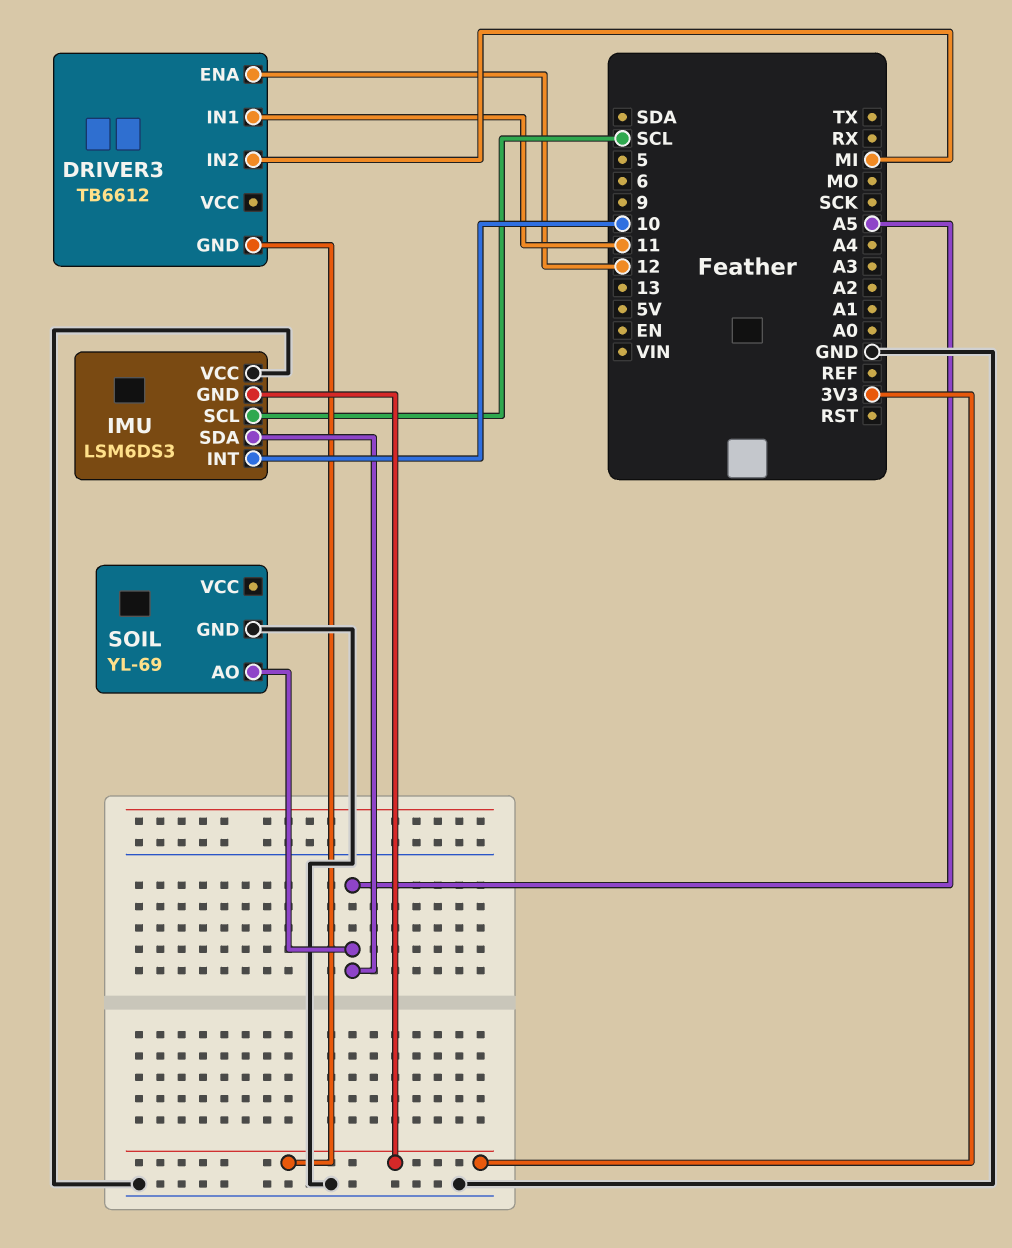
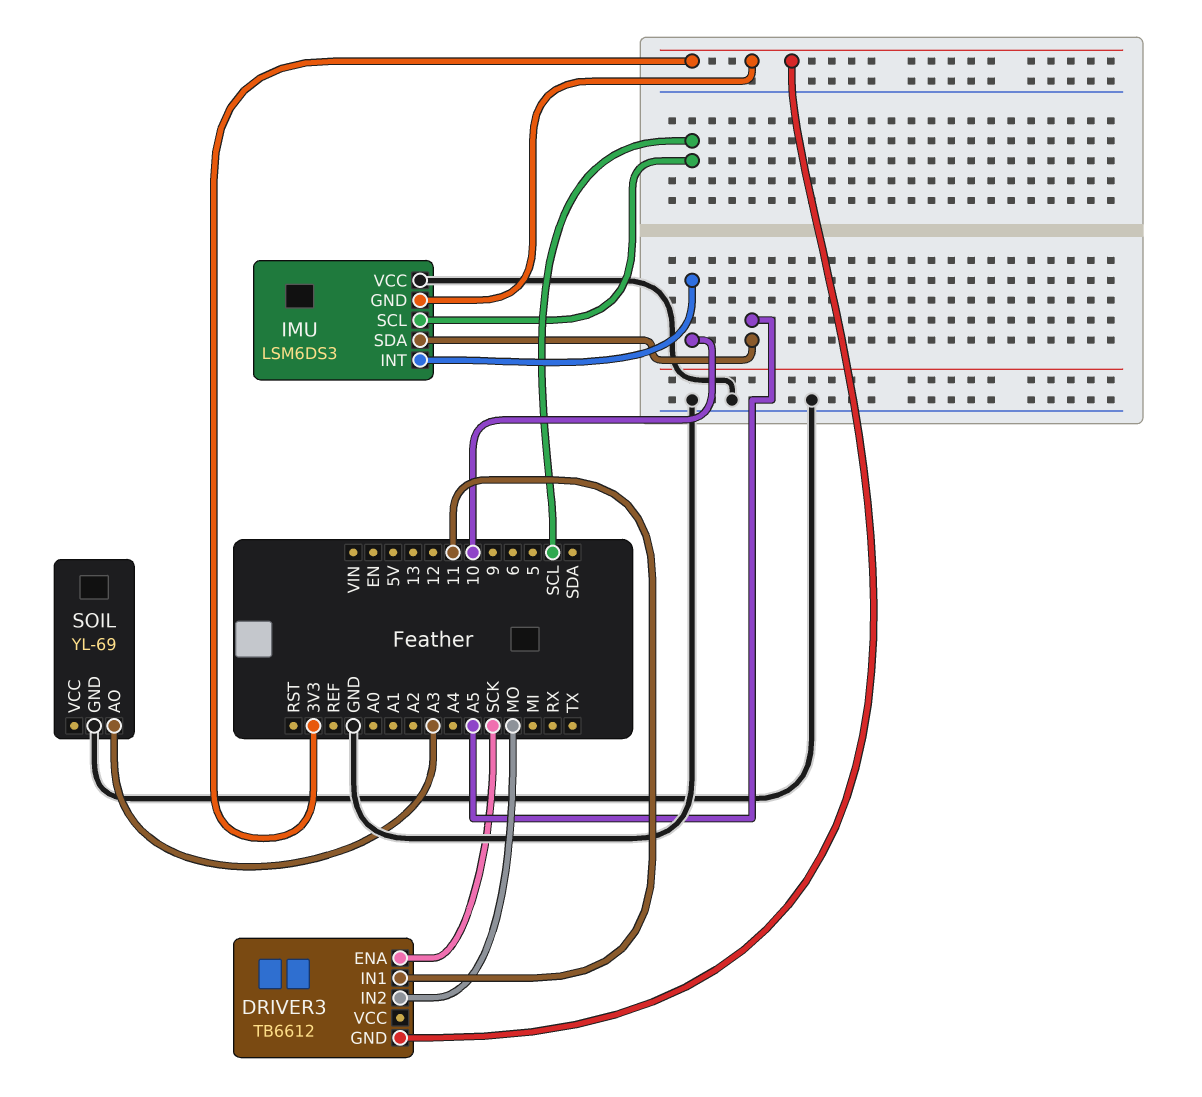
DRIVER3 pin ENA: 12 -> SCK
DRIVER3 pin IN2: MI -> MO
SOIL pin AO: A5 -> A3

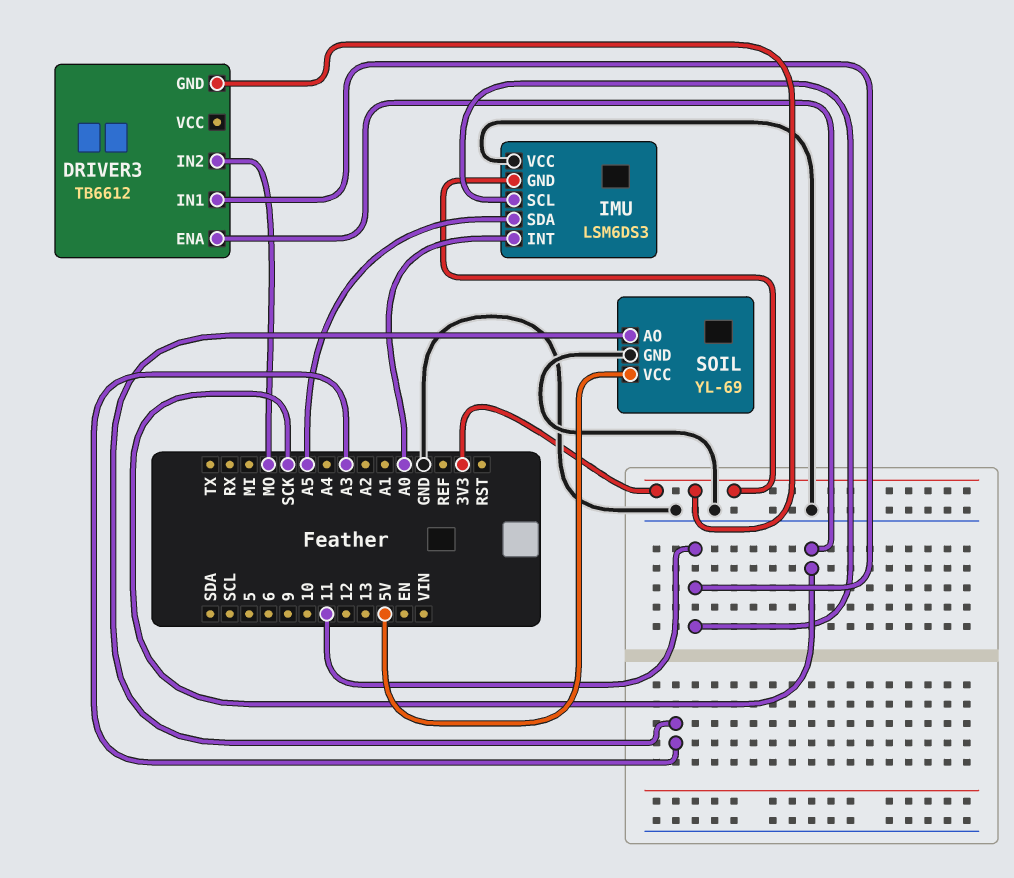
IMU pin INT: 10 -> A0
IMU pin SCL: SCL -> 11
SOIL pin VCC: none -> 5V

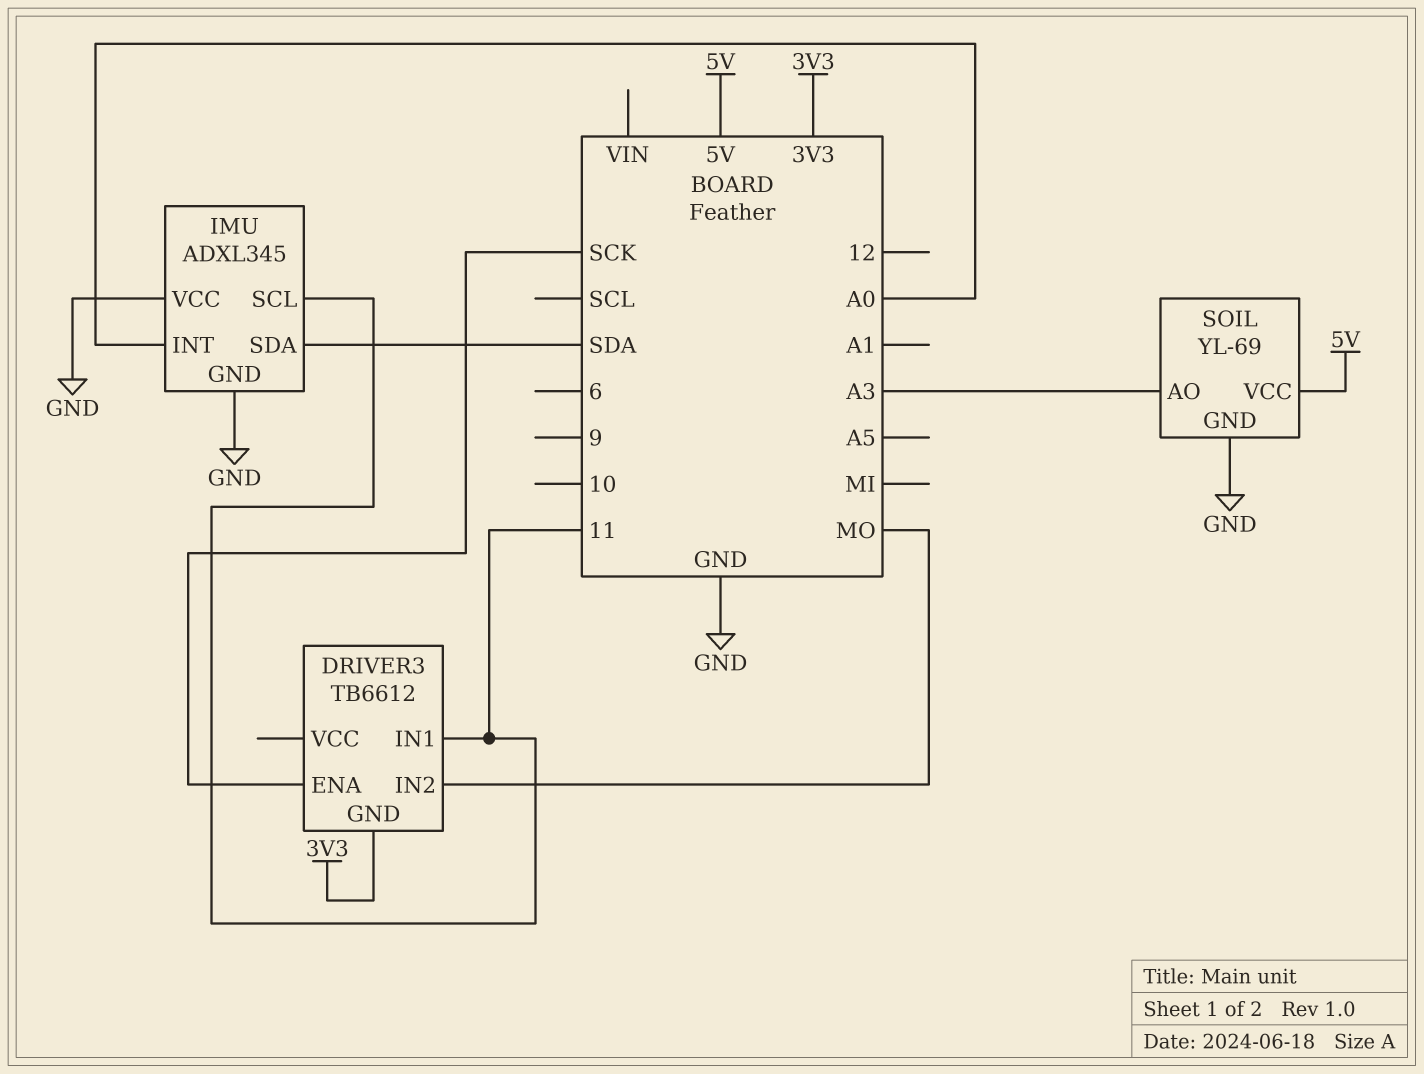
IMU: LSM6DS3 -> ADXL345
IMU pin GND: 3V3 -> GND
IMU pin SDA: A5 -> SDA

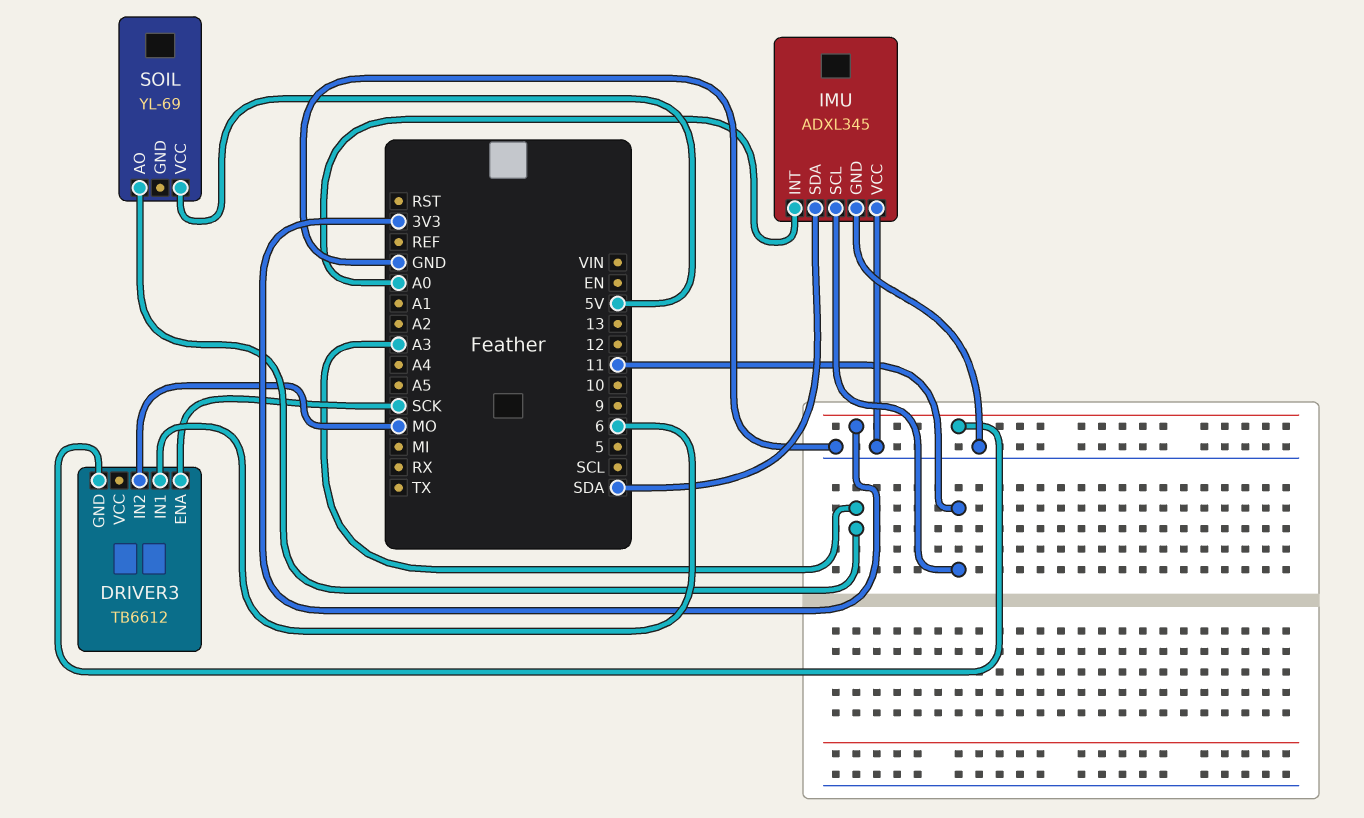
DRIVER3 pin IN1: 11 -> 6
SOIL pin GND: GND -> none

